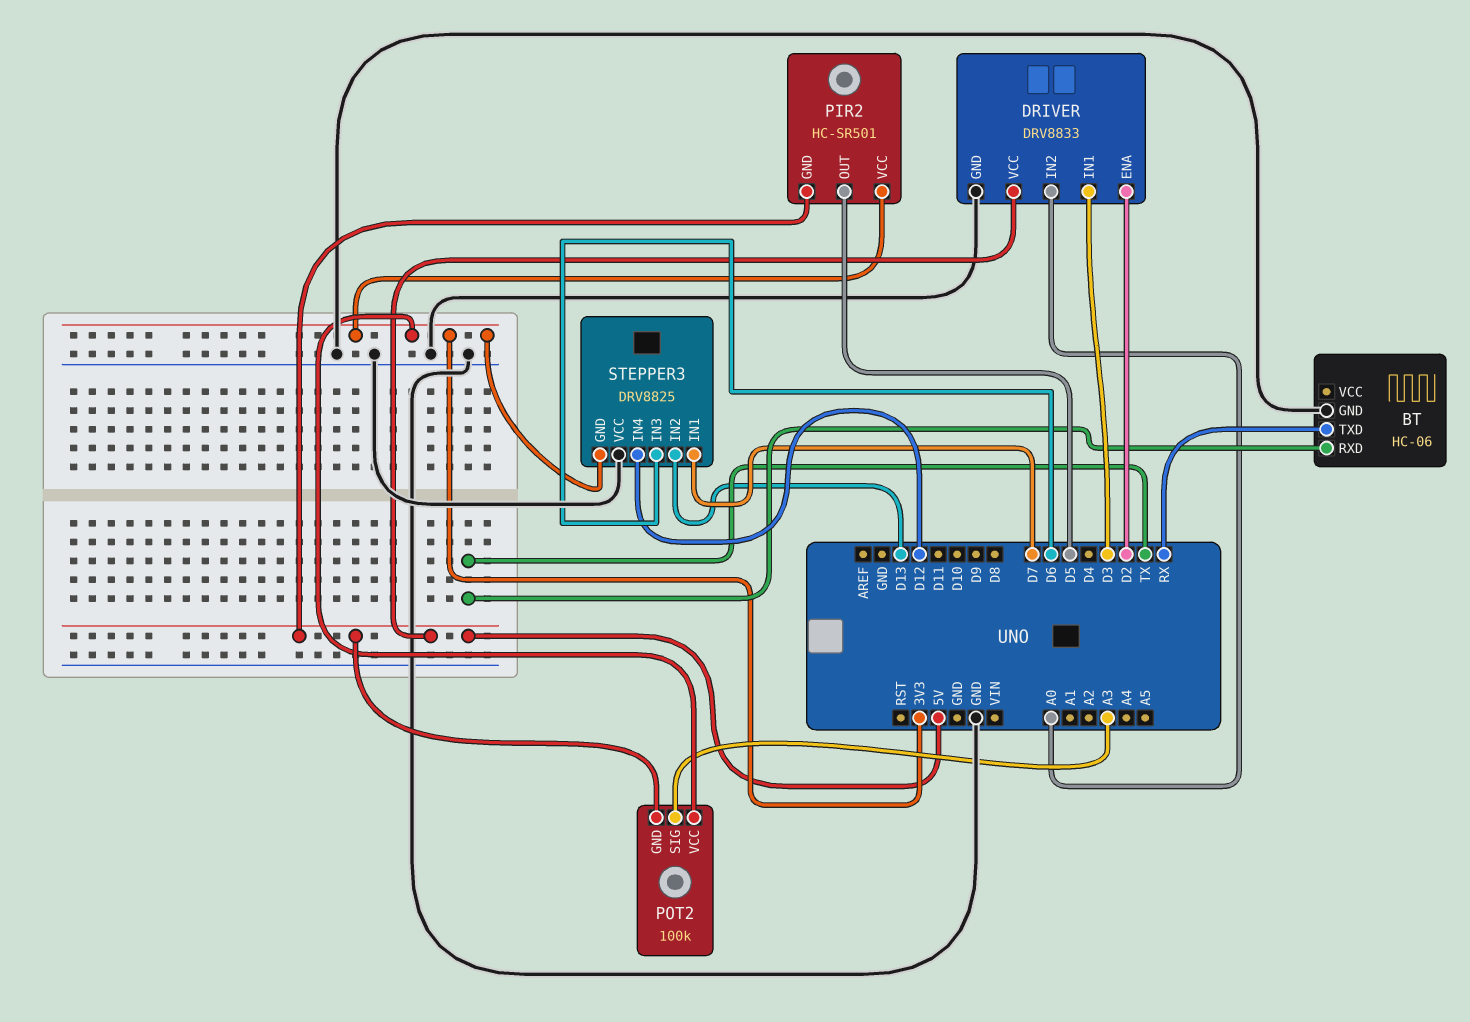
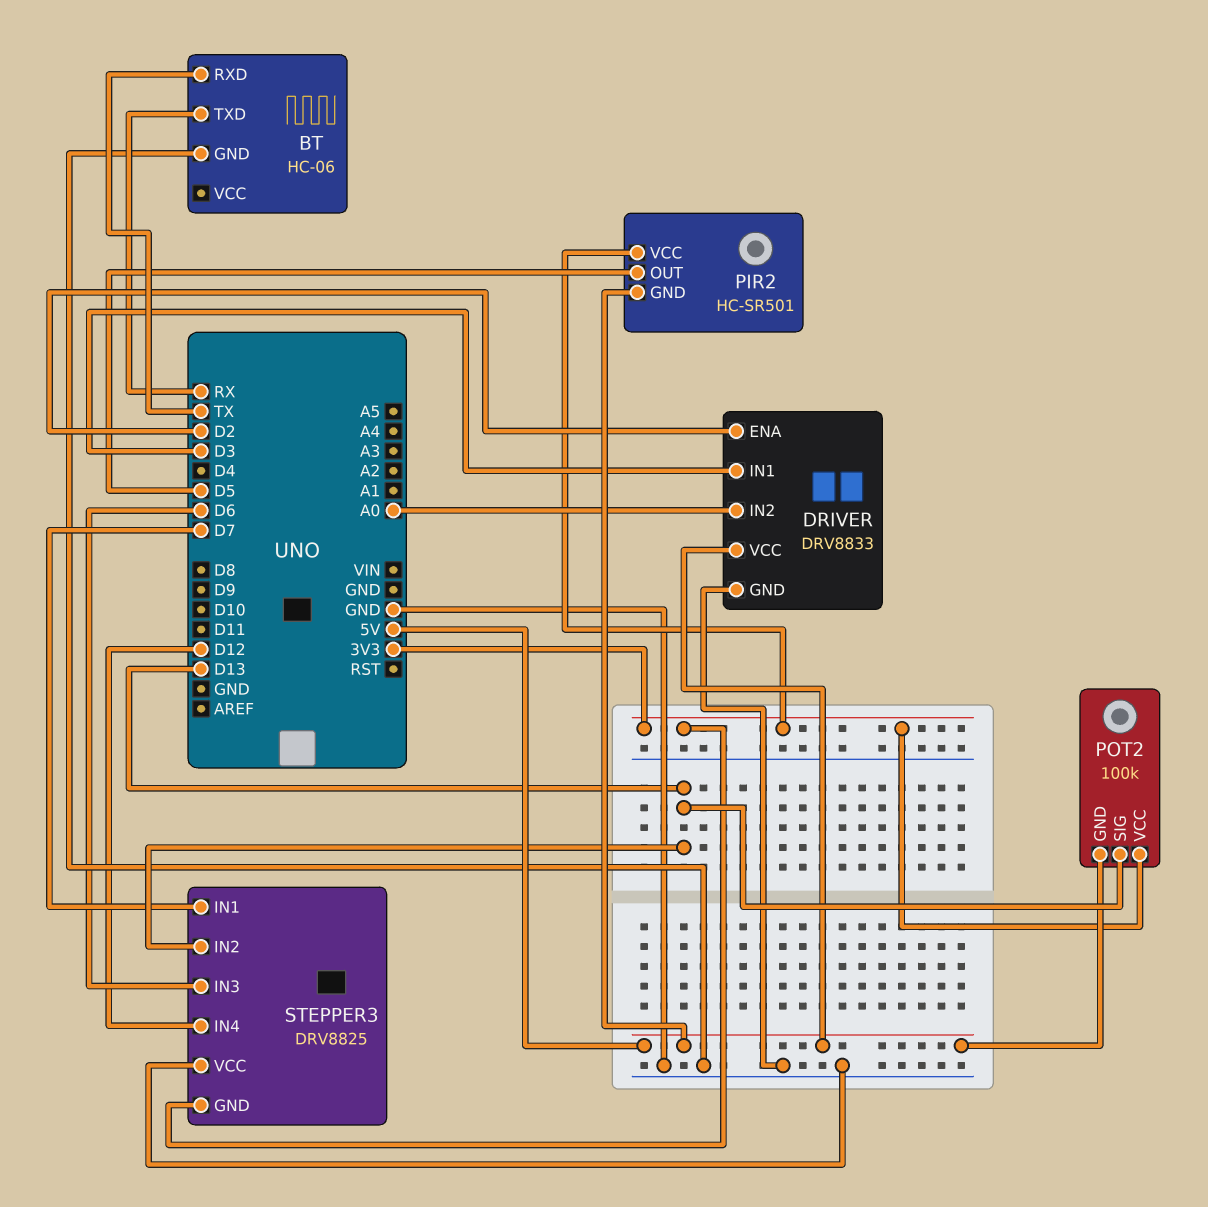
POT2 pin SIG: A3 -> D13

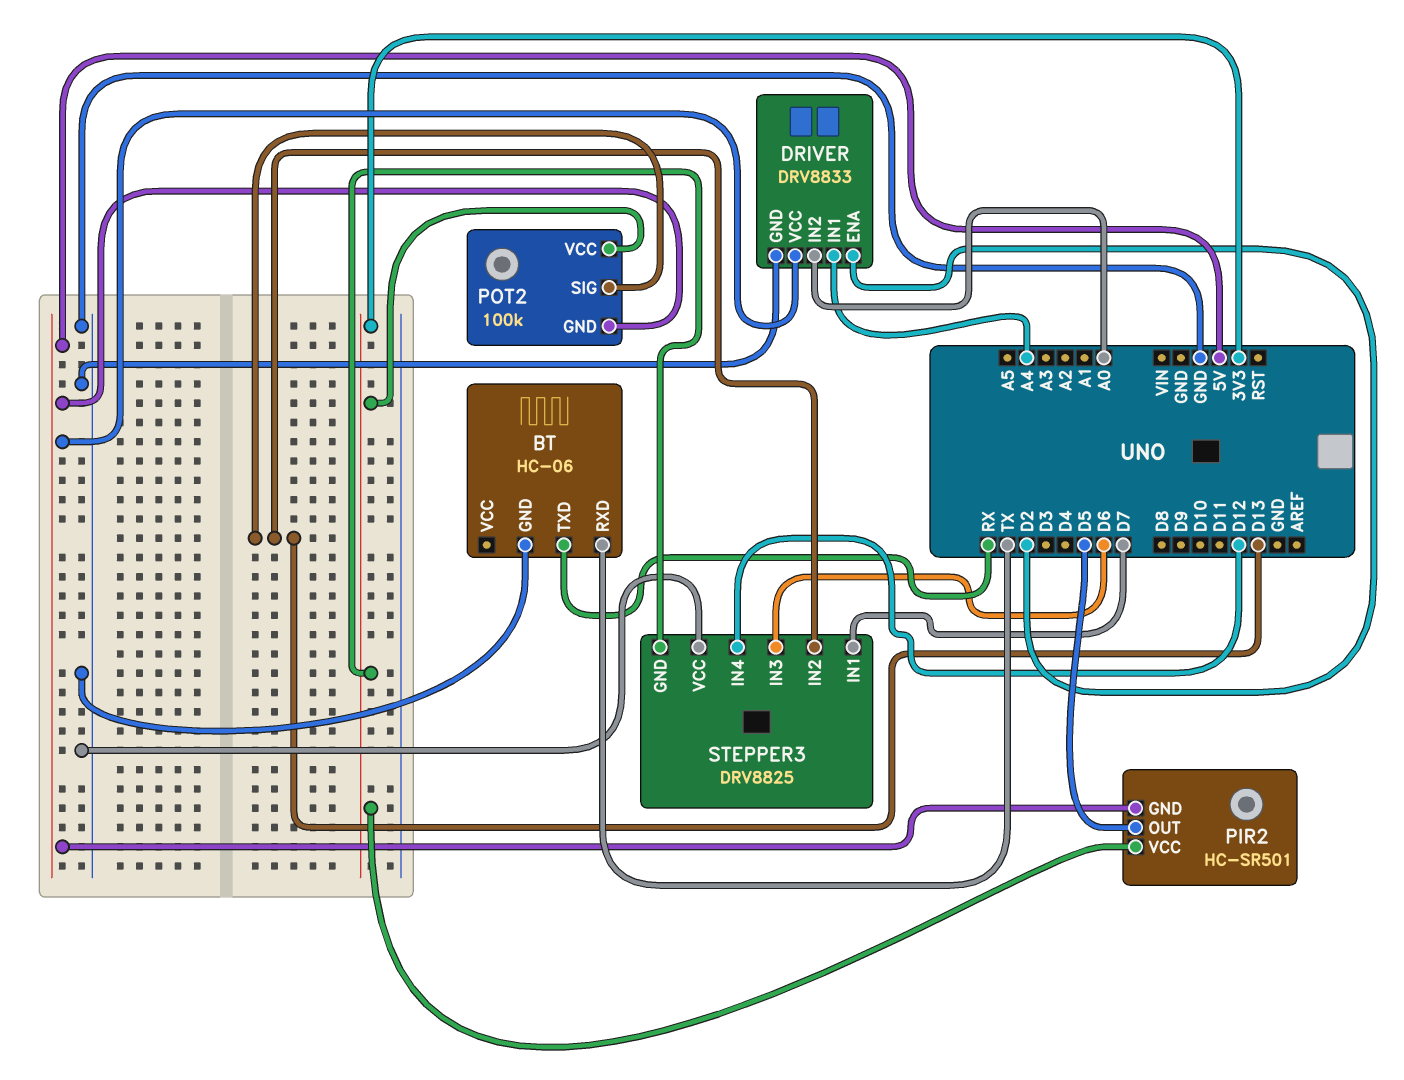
DRIVER pin IN1: D3 -> A4

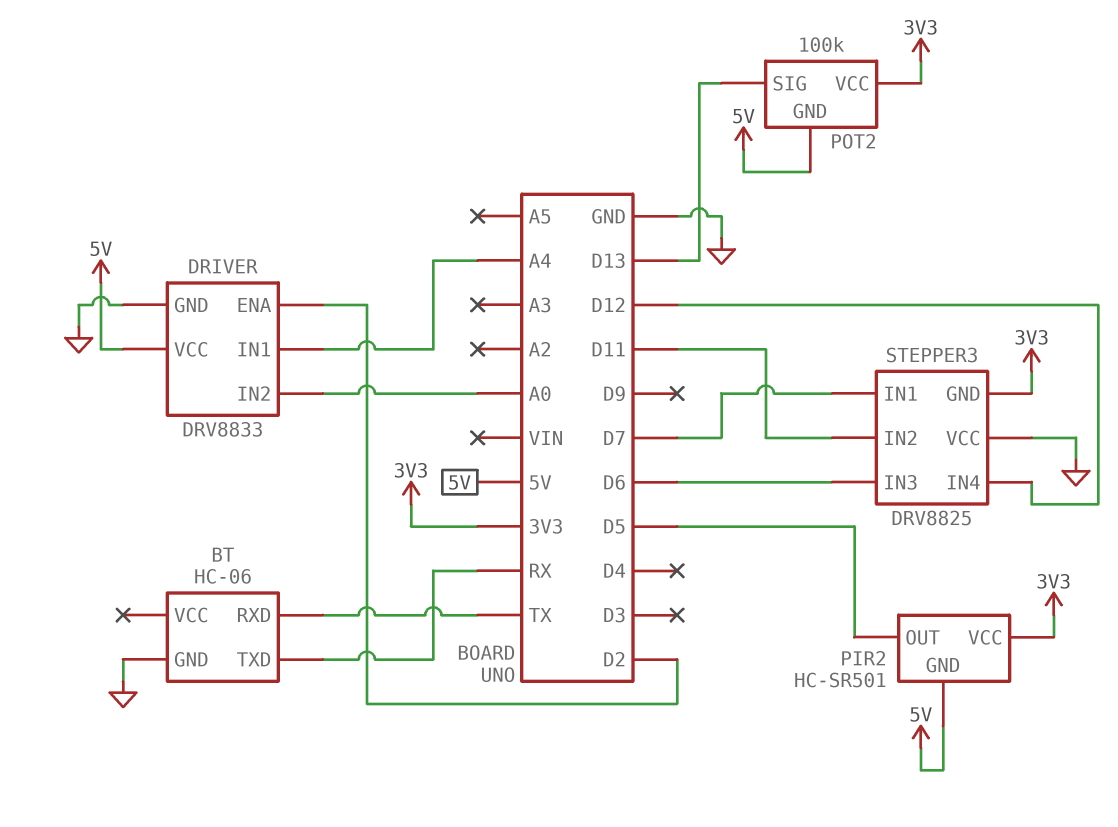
STEPPER3 pin IN2: D13 -> D11

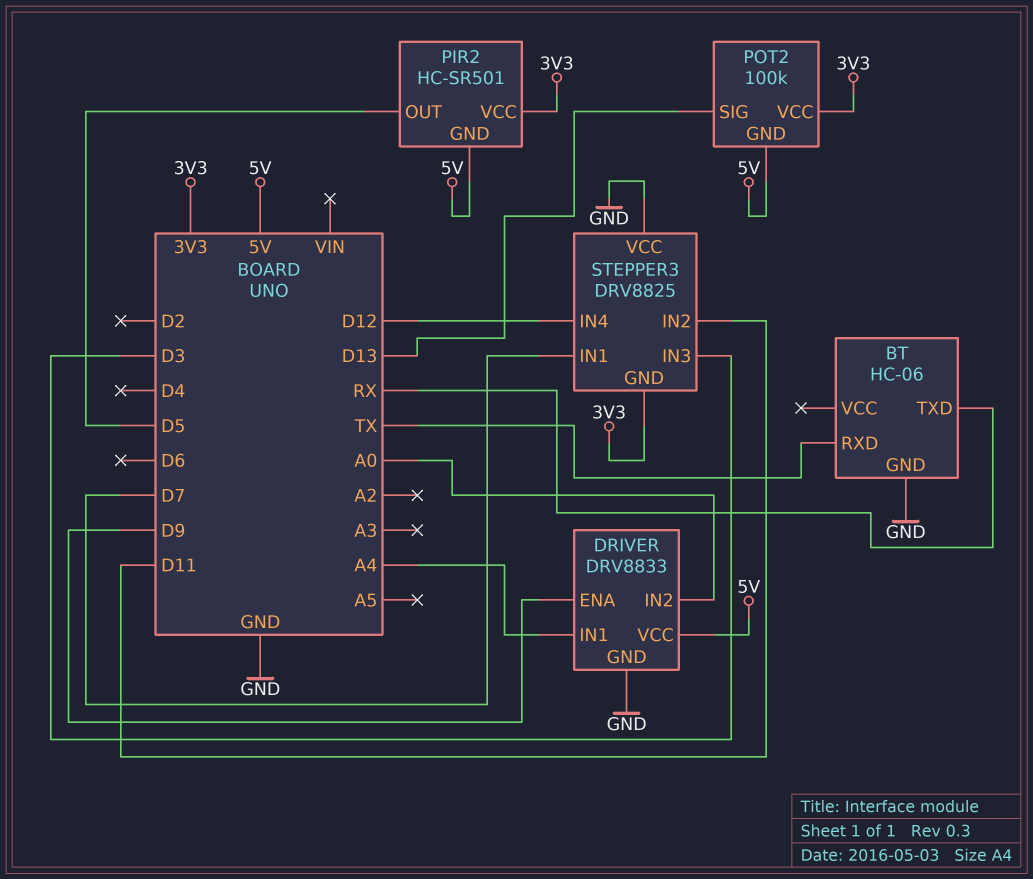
DRIVER pin ENA: D2 -> D9
STEPPER3 pin IN3: D6 -> D3

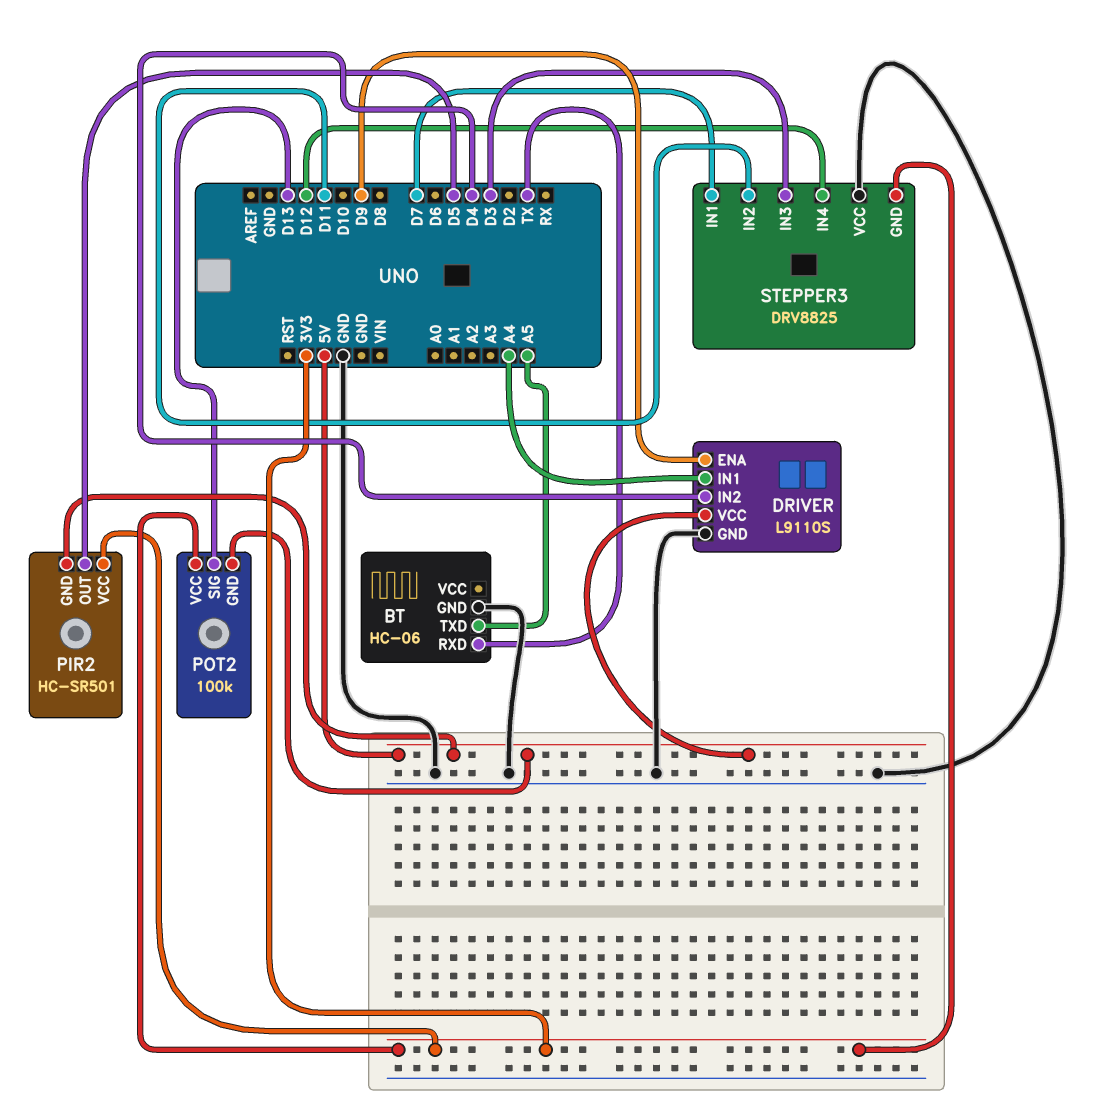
BT pin TXD: RX -> A5
DRIVER: DRV8833 -> L9110S
DRIVER pin IN2: A0 -> D4

